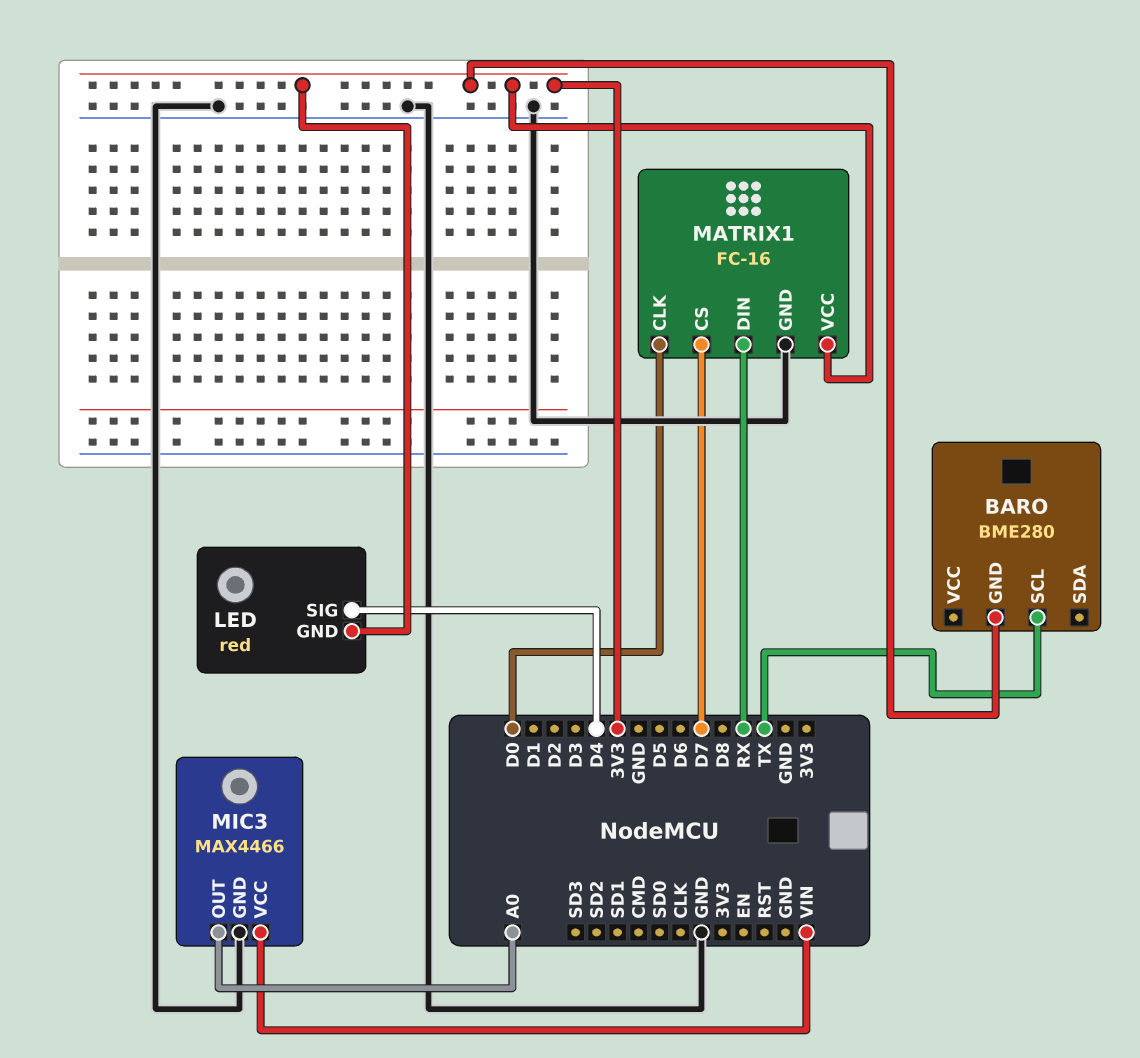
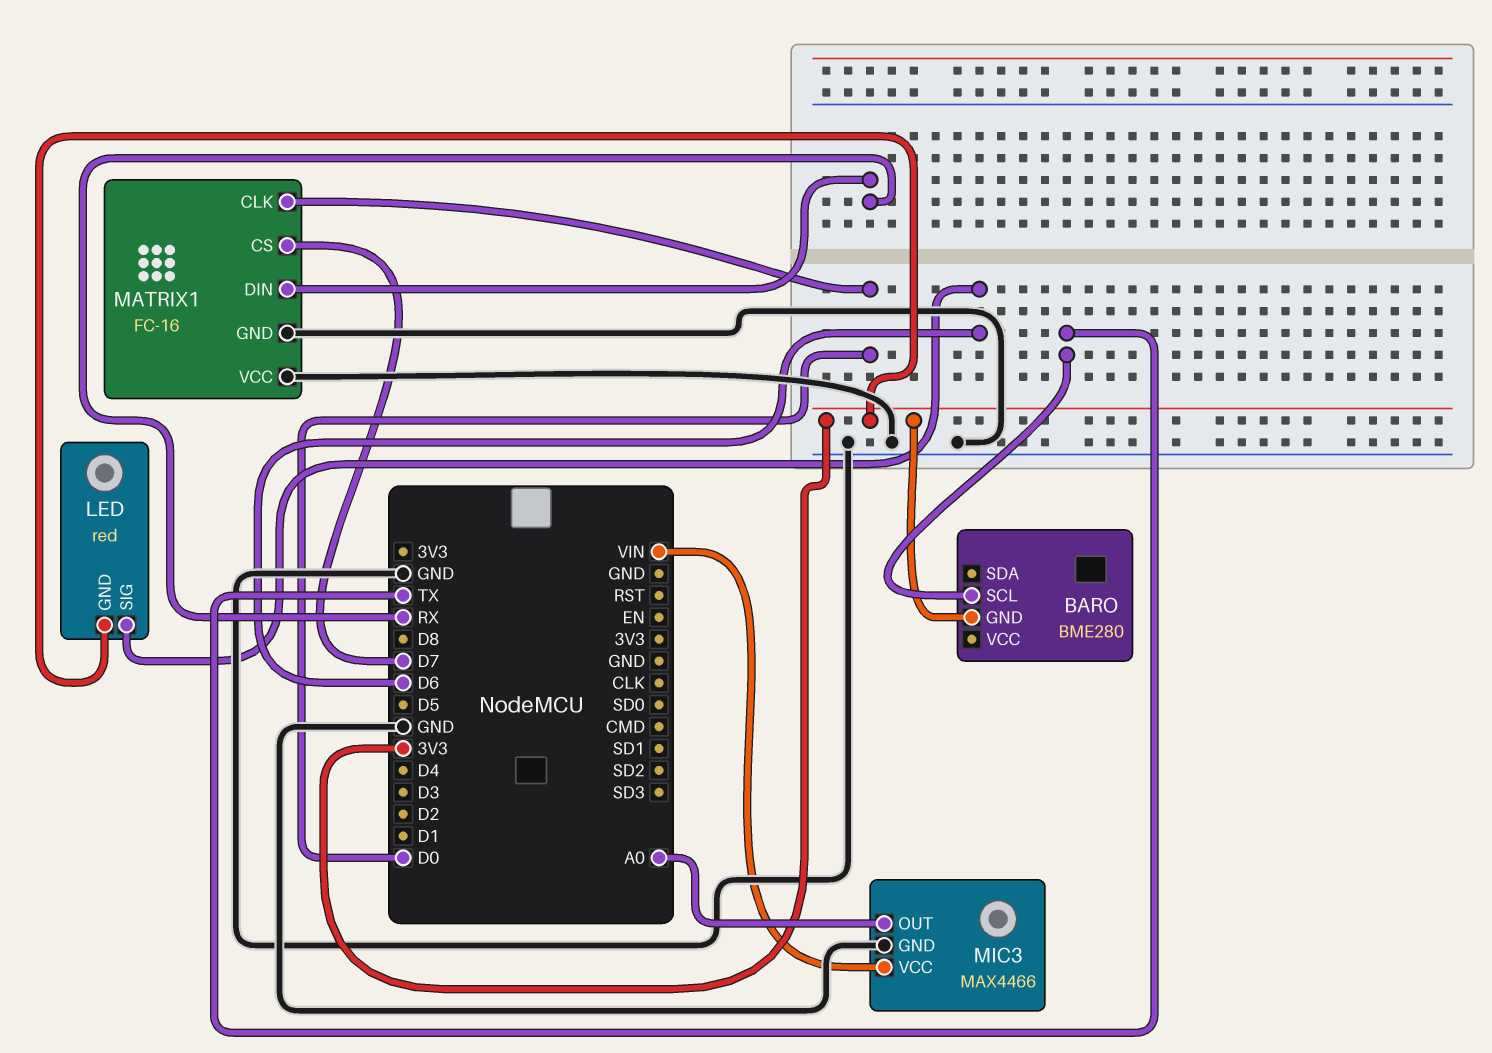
LED pin SIG: D4 -> D6
MATRIX1 pin VCC: 3V3 -> GND

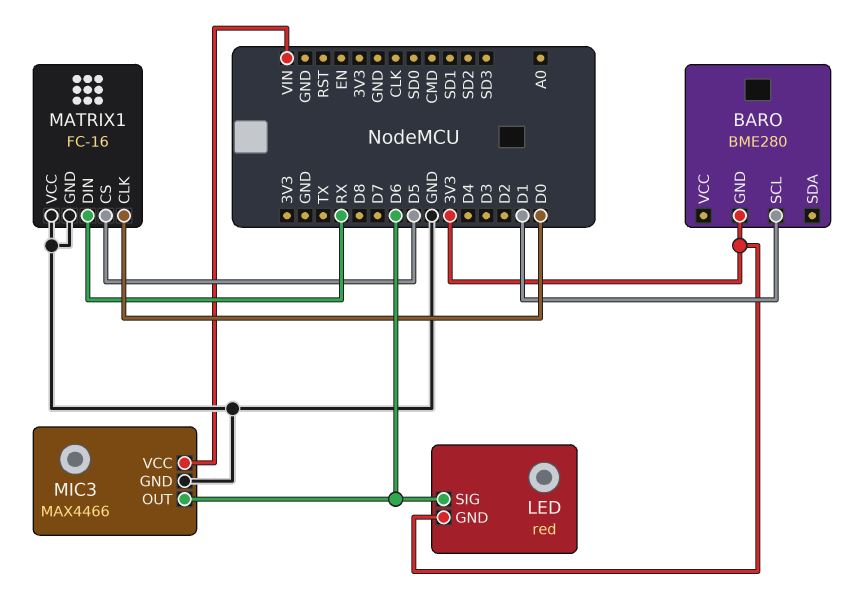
BARO pin SCL: TX -> D1
MATRIX1 pin CS: D7 -> D5
MIC3 pin OUT: A0 -> D6

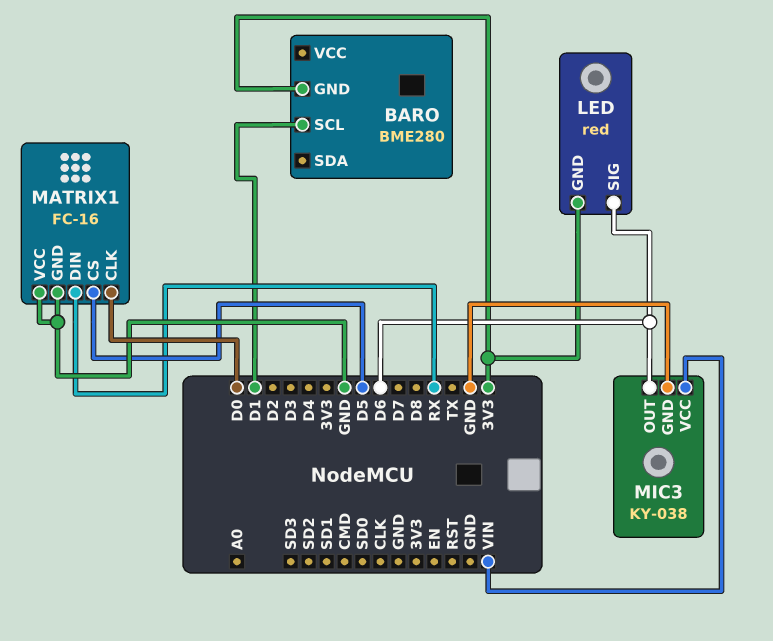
MIC3: MAX4466 -> KY-038

